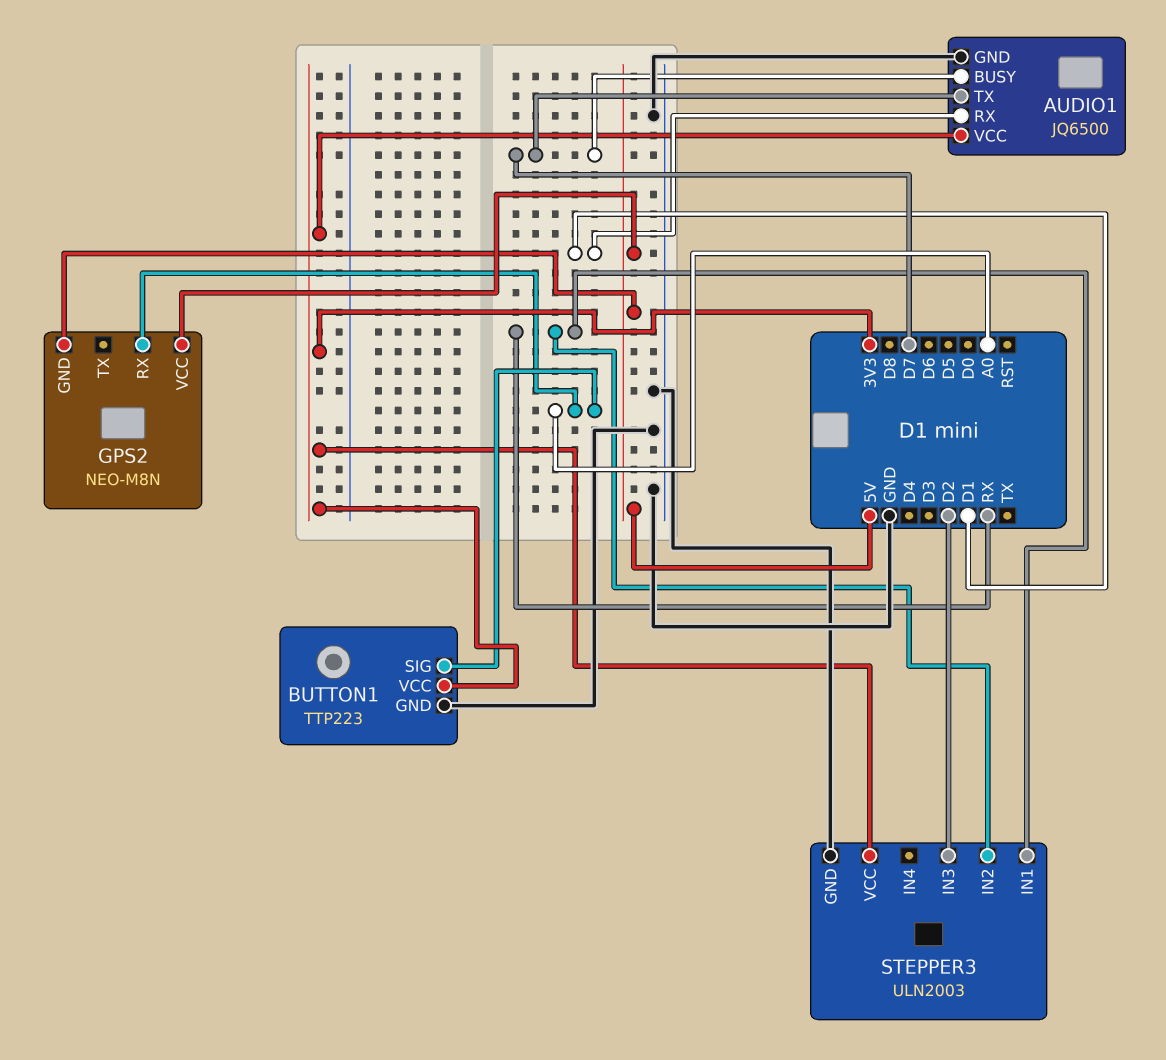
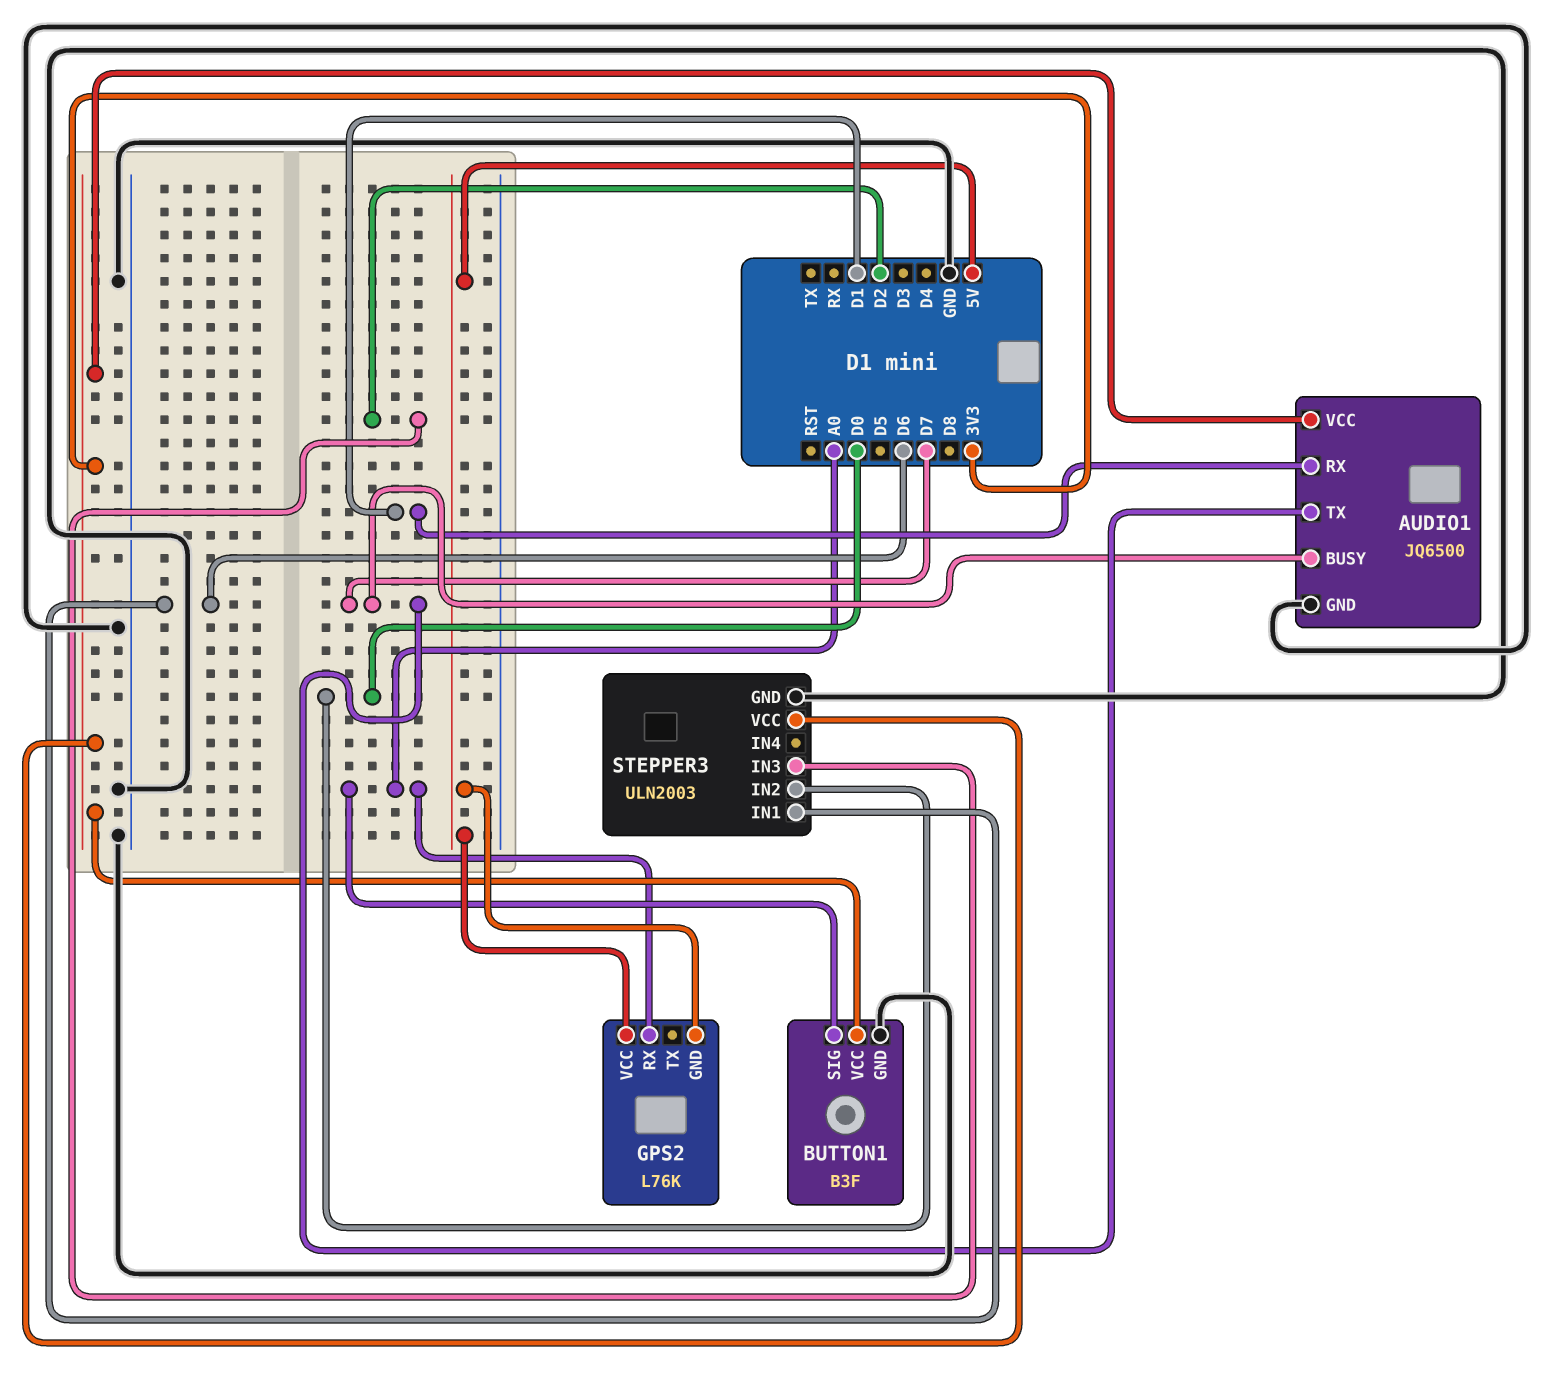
BUTTON1: TTP223 -> B3F
GPS2: NEO-M8N -> L76K
STEPPER3 pin IN1: RX -> D6
STEPPER3 pin IN2: RX -> D0

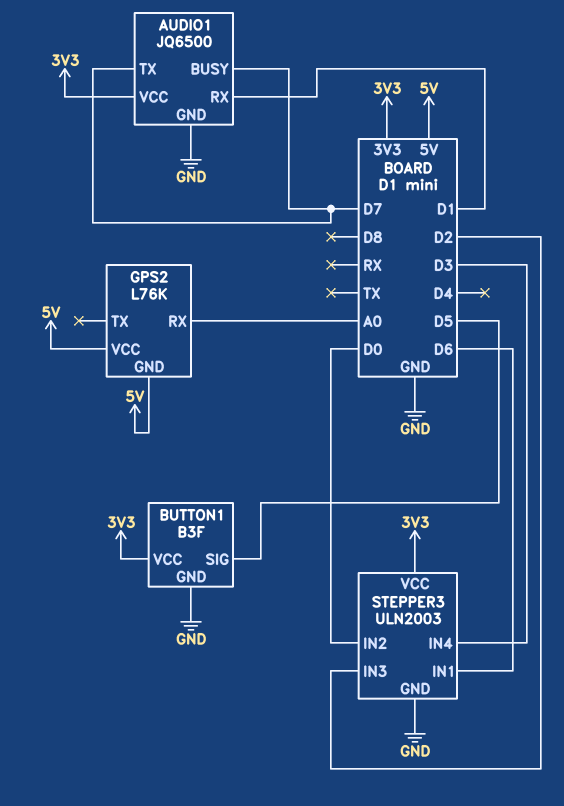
BUTTON1 pin SIG: A0 -> D5
STEPPER3 pin IN4: none -> D3

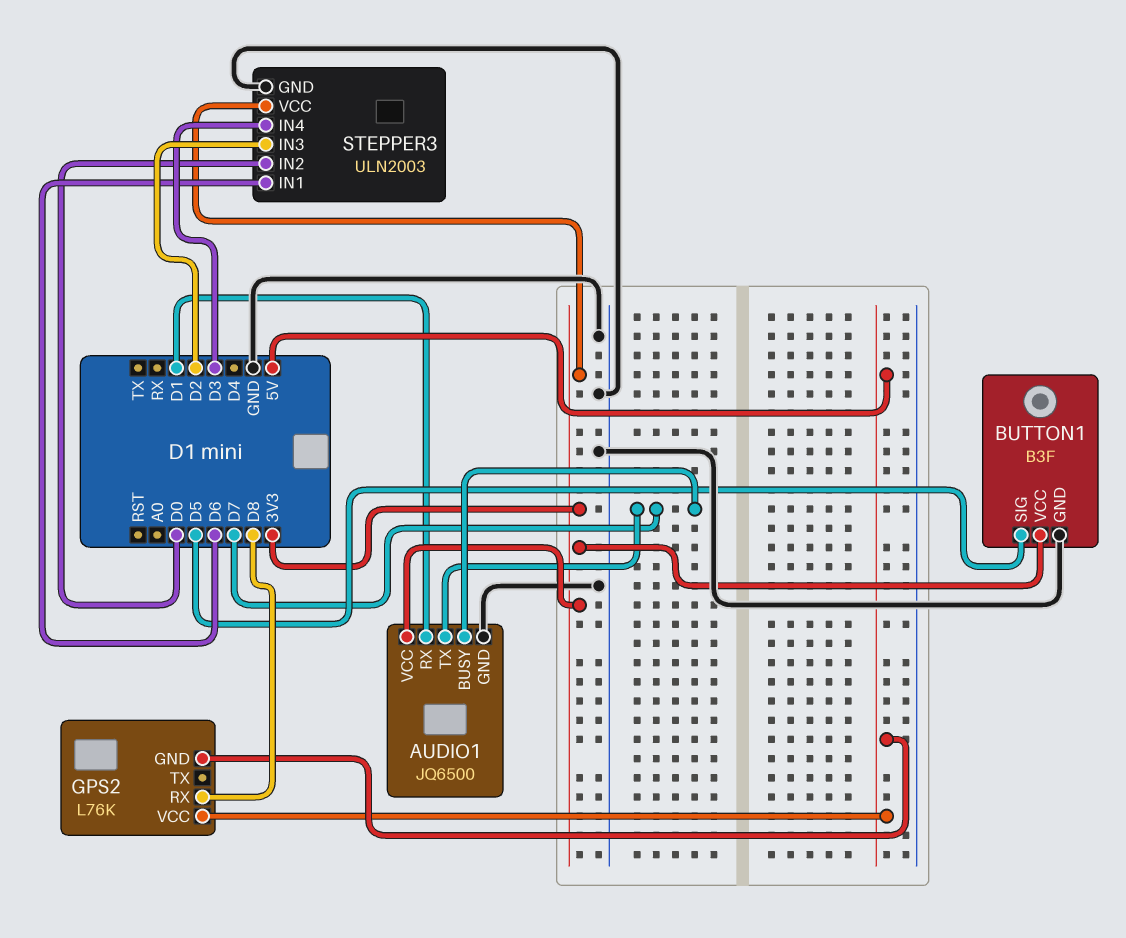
GPS2 pin RX: A0 -> D8

